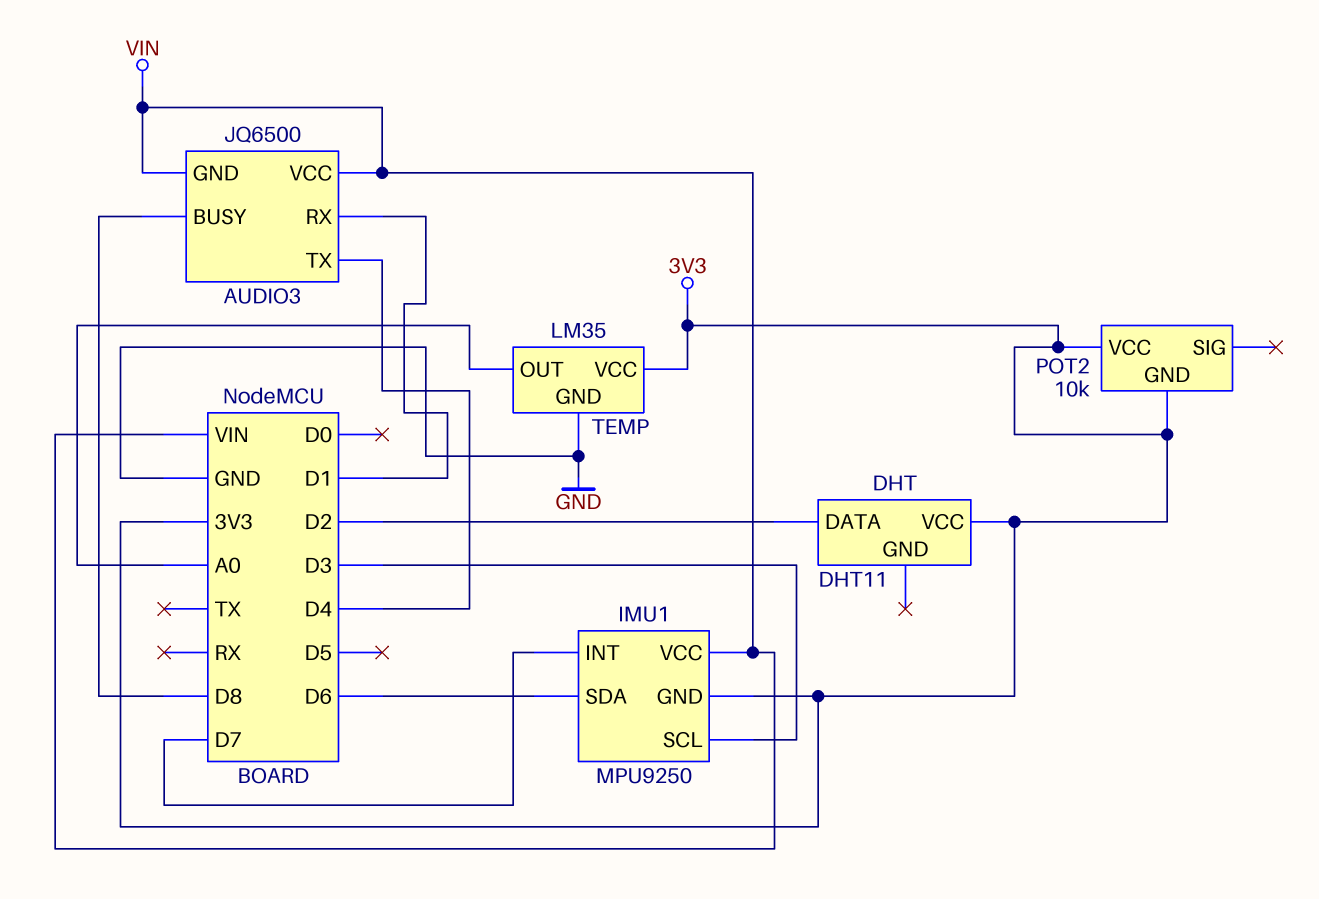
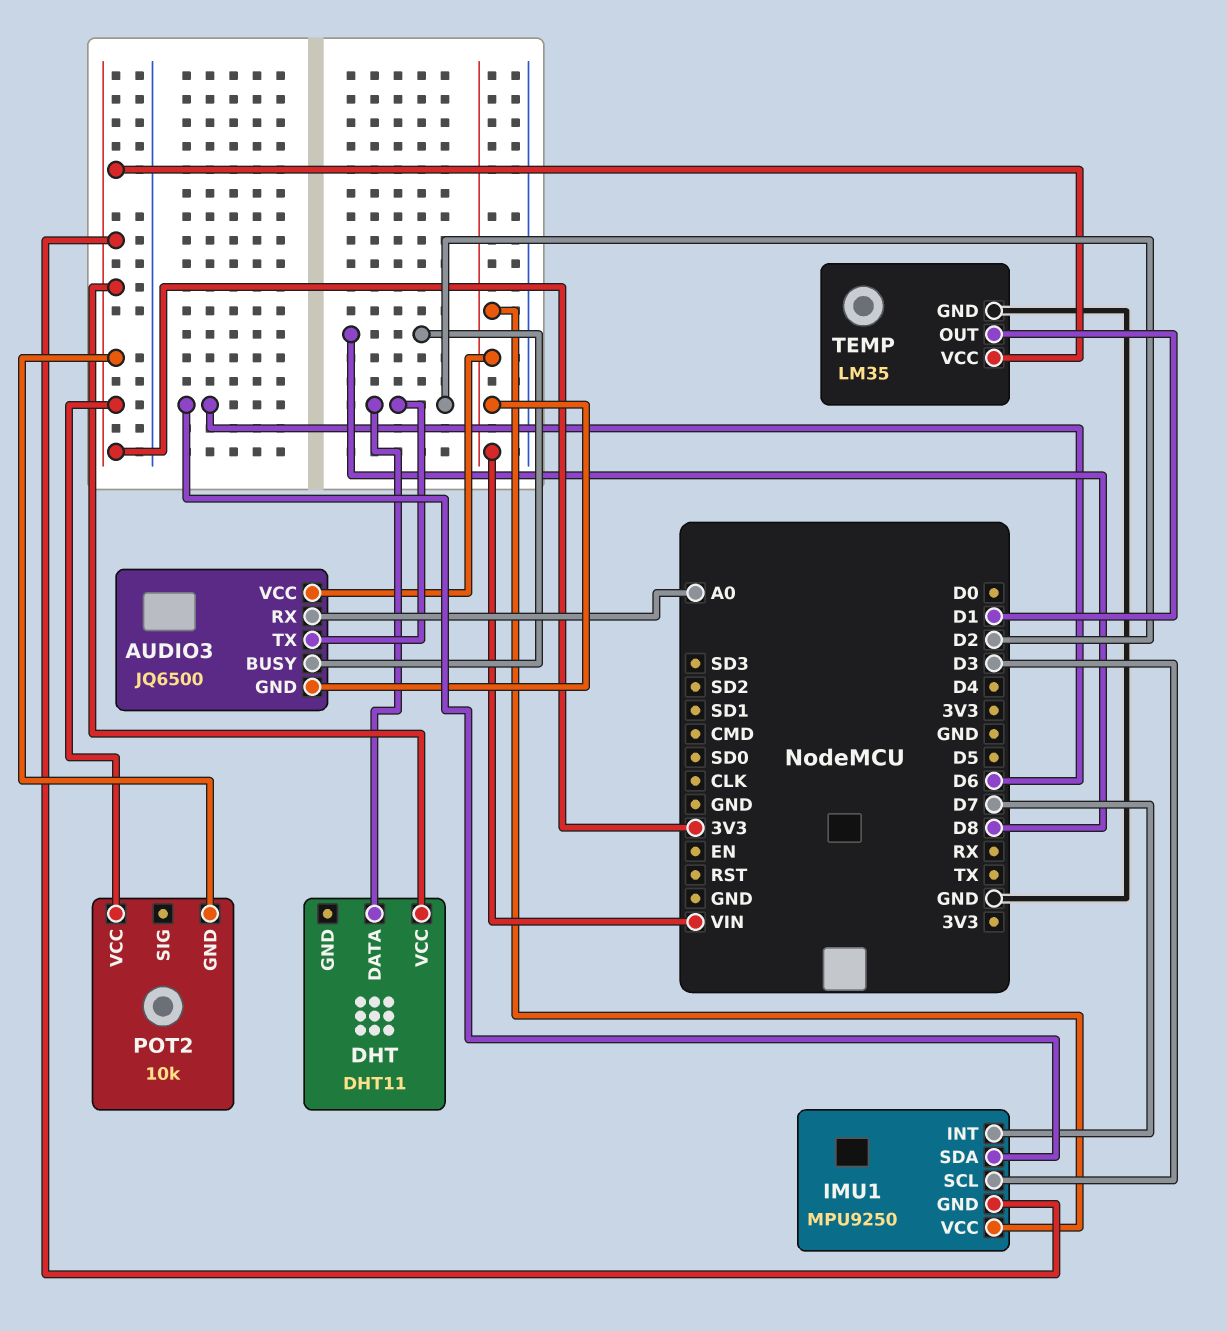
AUDIO3 pin RX: D1 -> A0
AUDIO3 pin TX: D4 -> D2
TEMP pin OUT: A0 -> D1

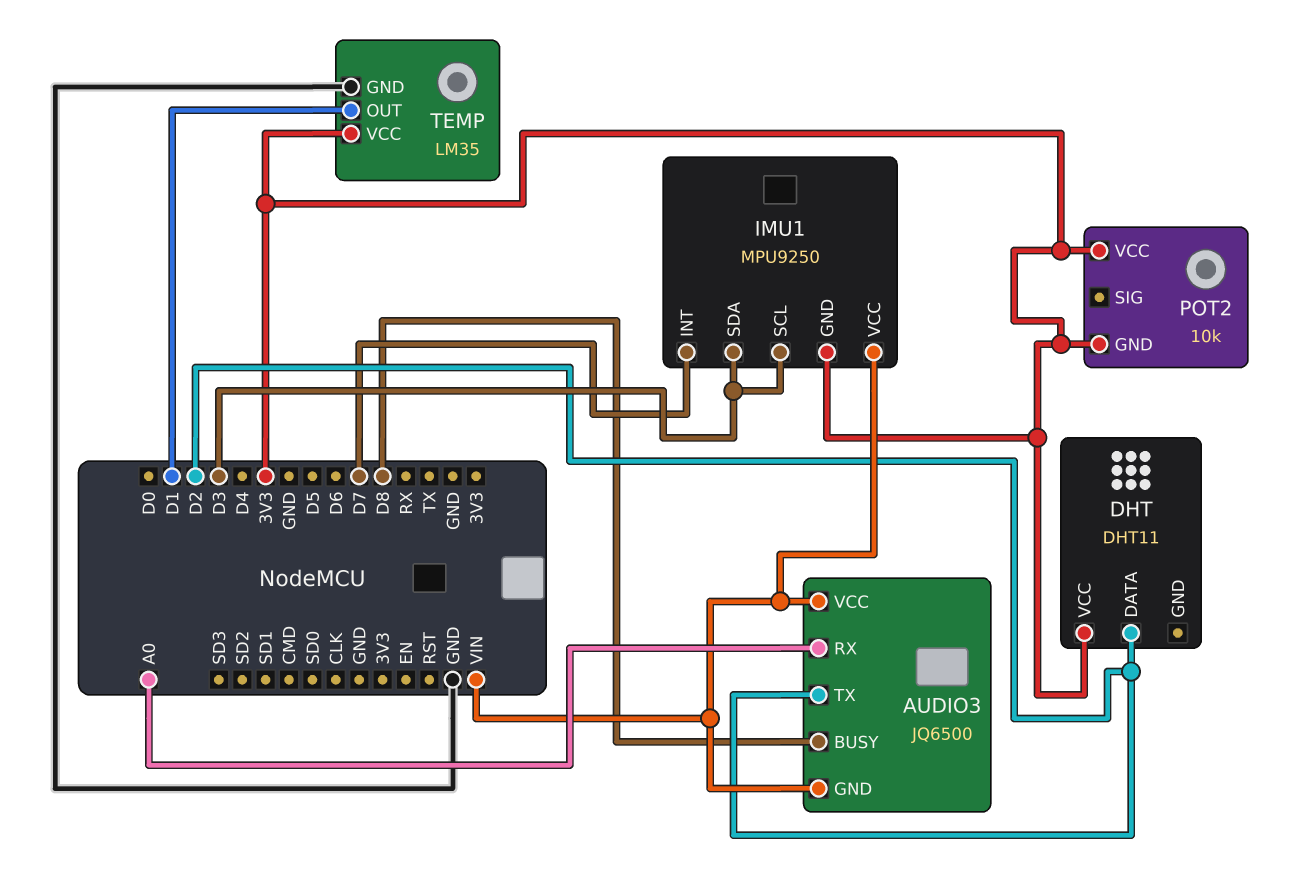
IMU1 pin SDA: D6 -> D3

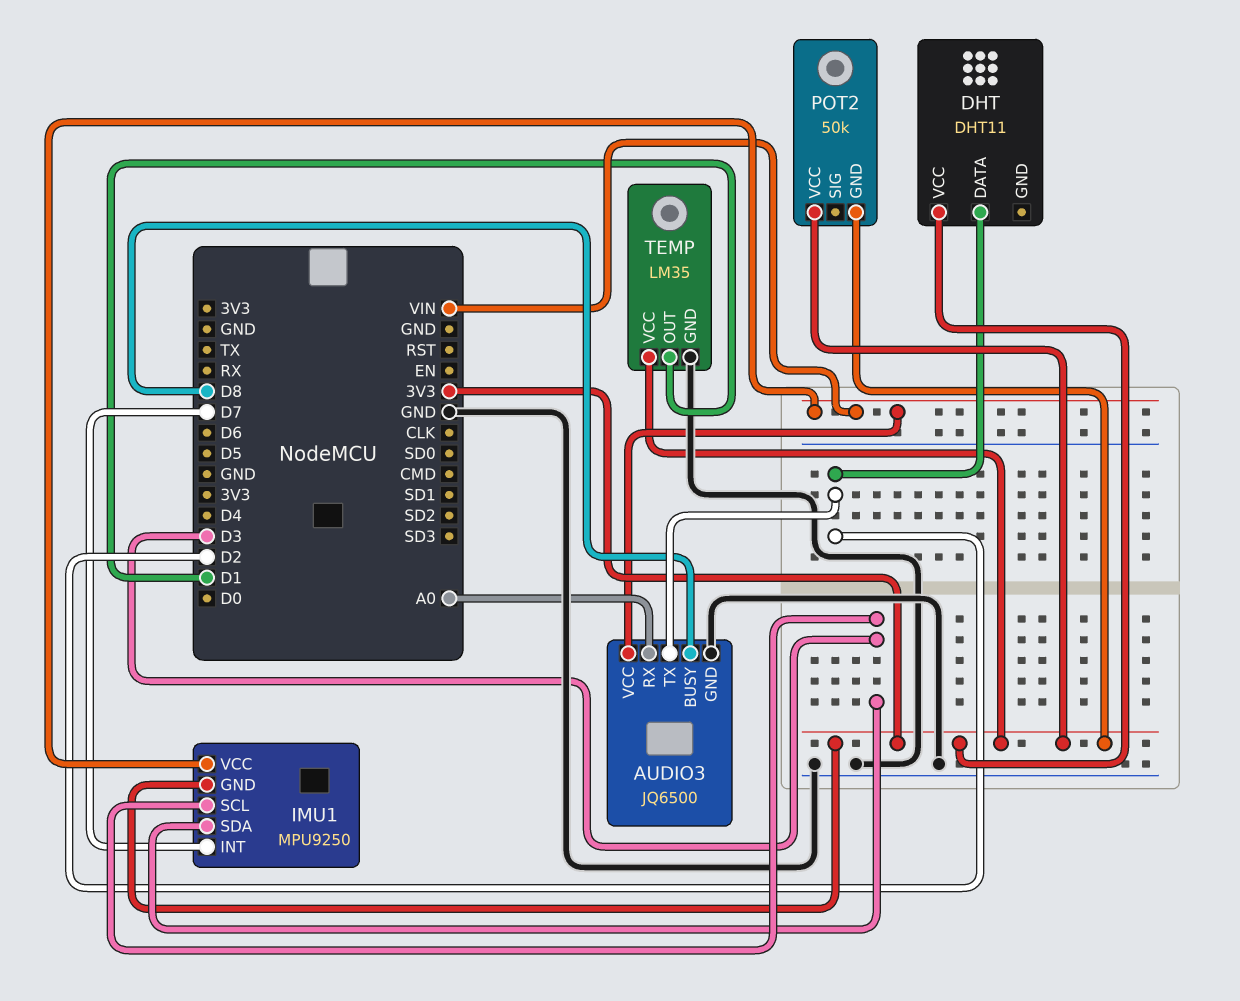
AUDIO3 pin GND: VIN -> GND
POT2: 10k -> 50k

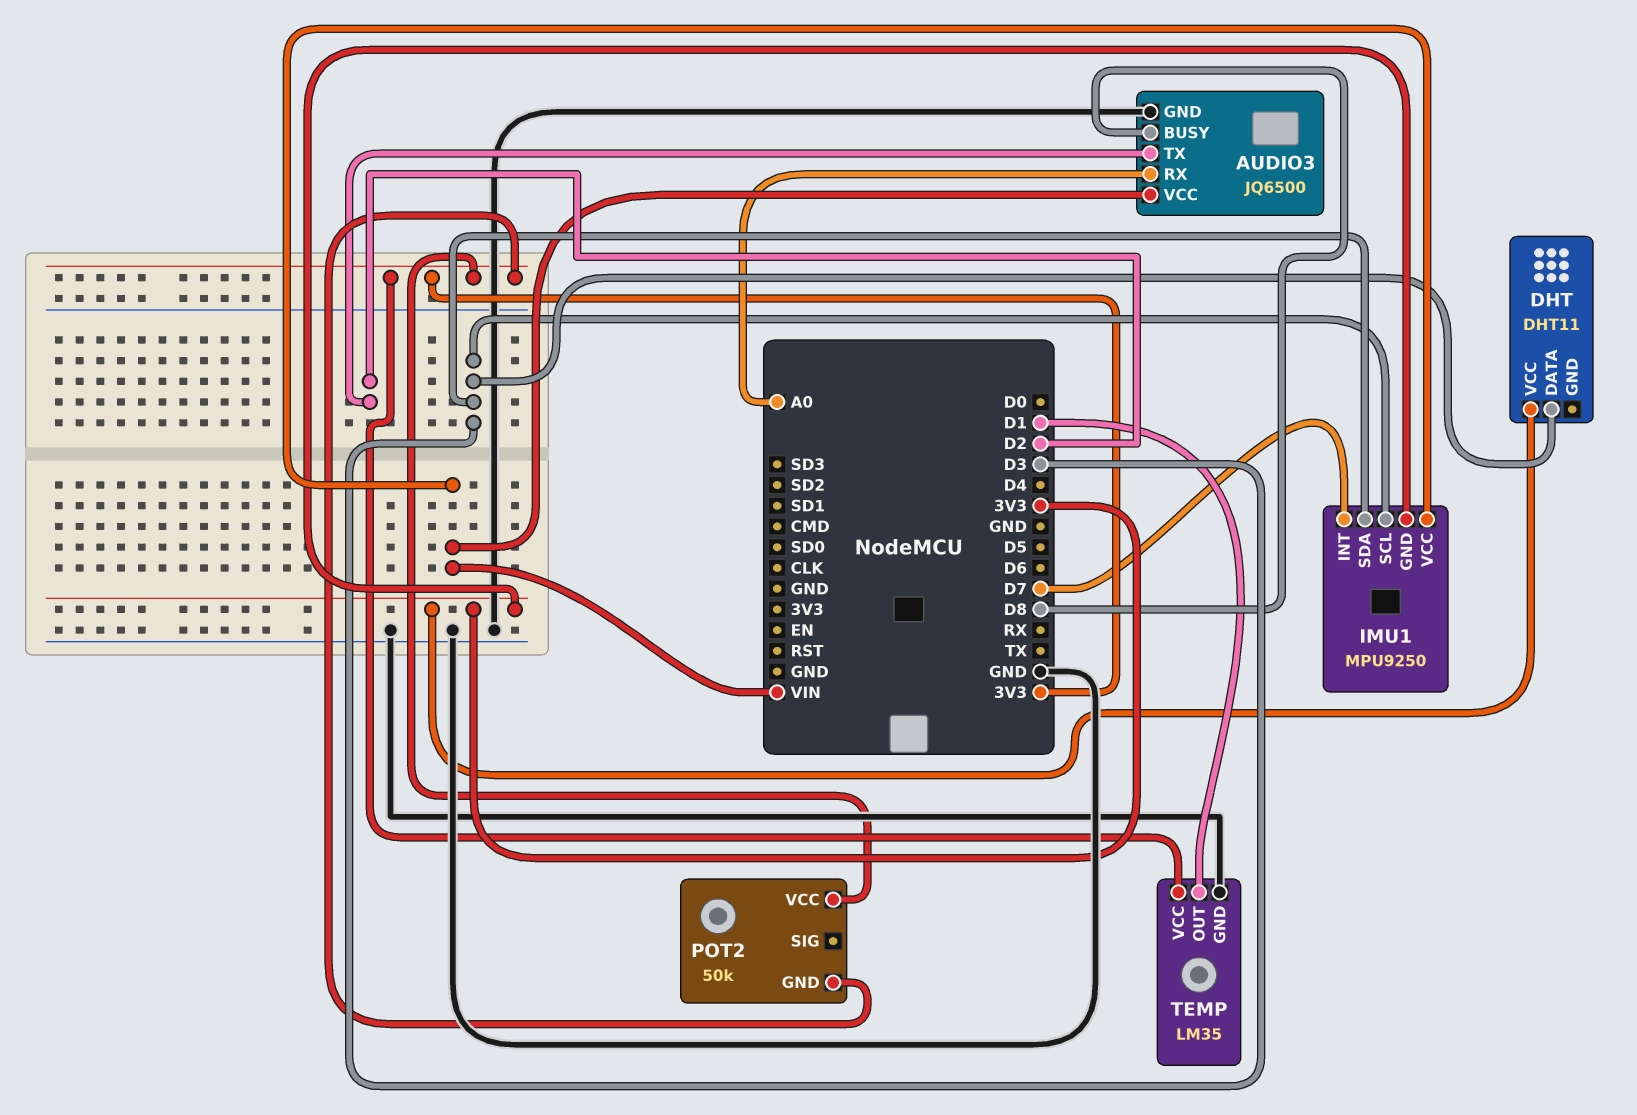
DHT pin DATA: D2 -> D3

